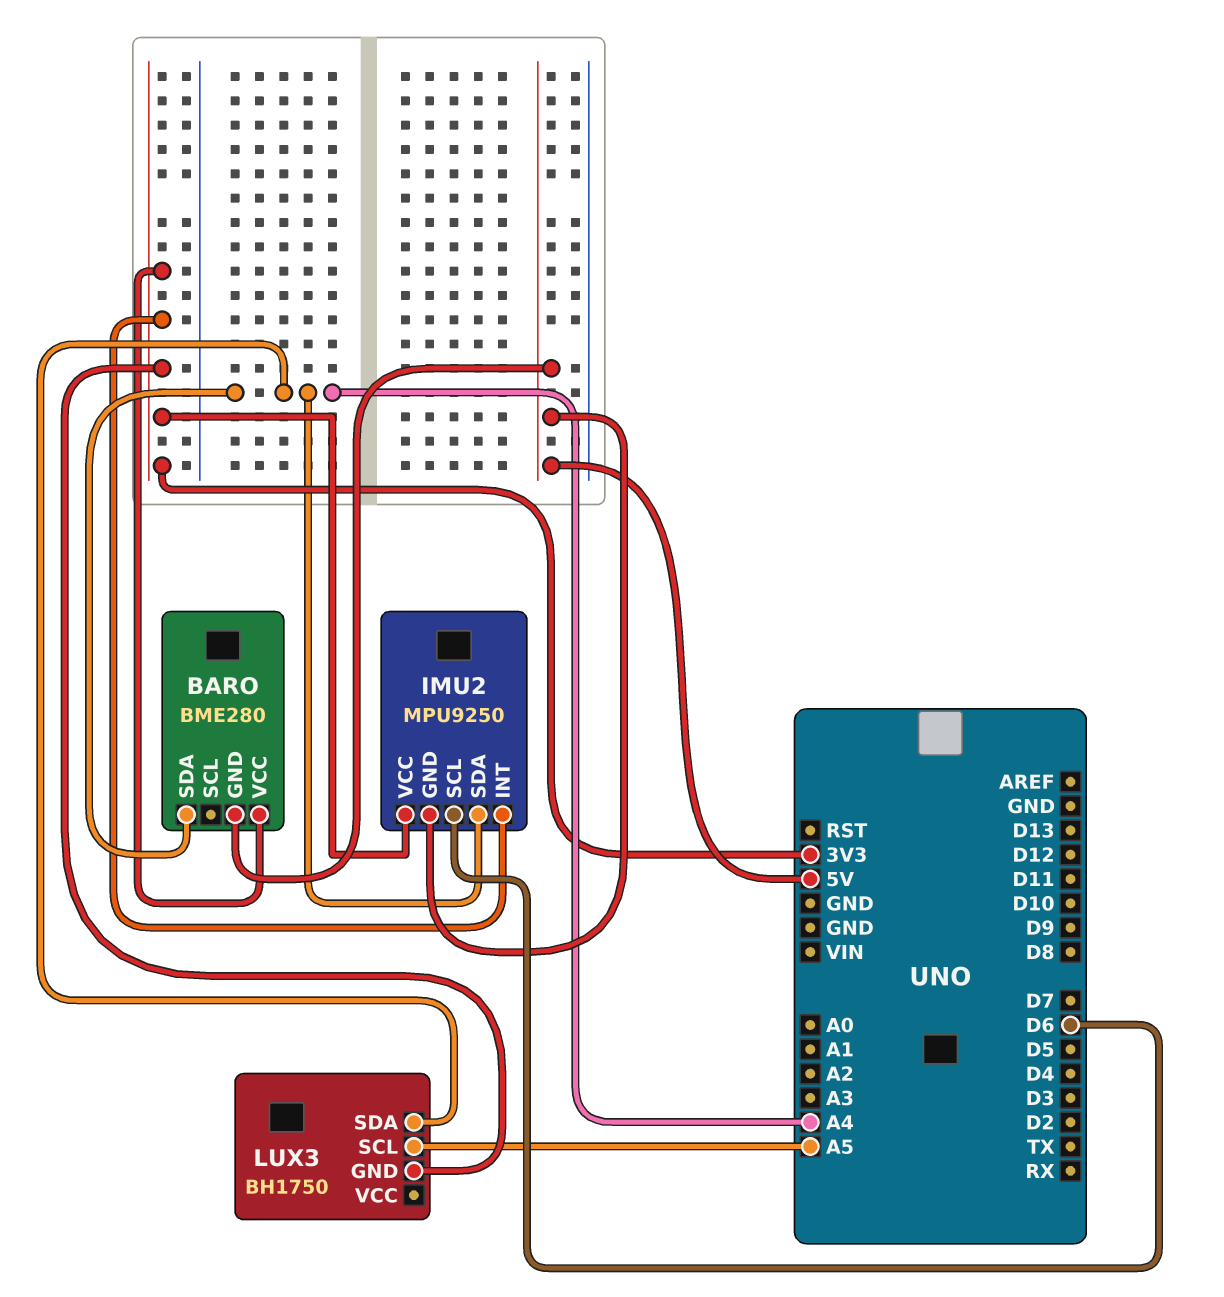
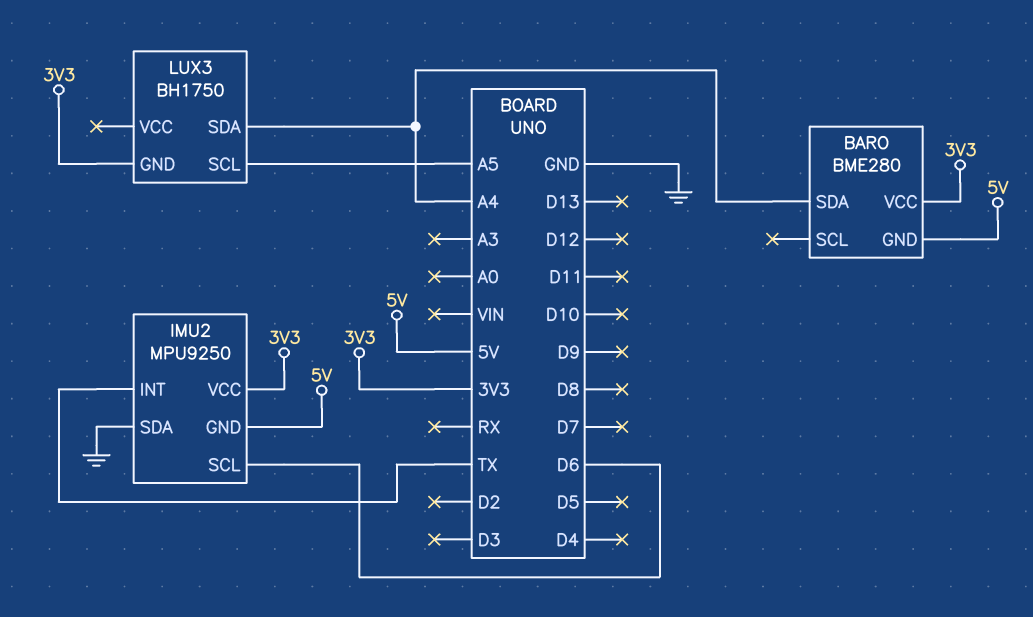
IMU2 pin INT: 3V3 -> TX
IMU2 pin SDA: A4 -> GND

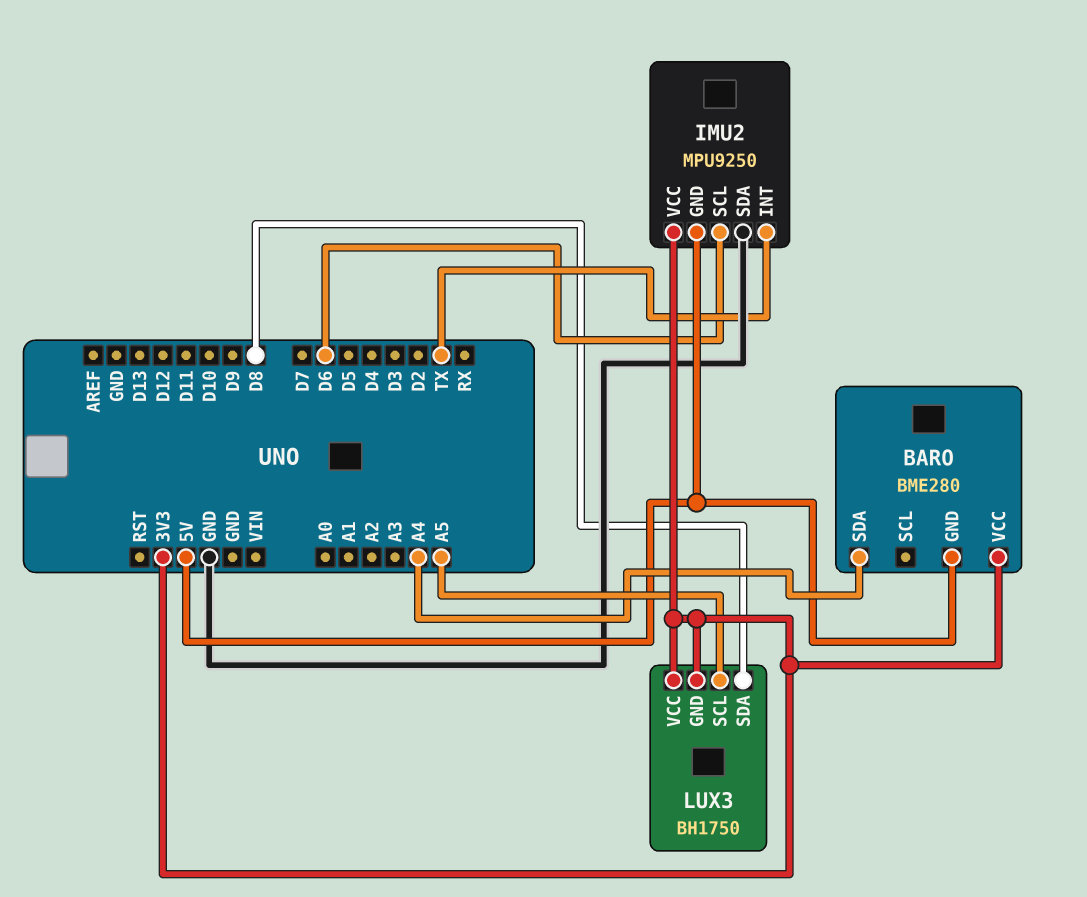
LUX3 pin SDA: A4 -> D8
LUX3 pin VCC: none -> 3V3

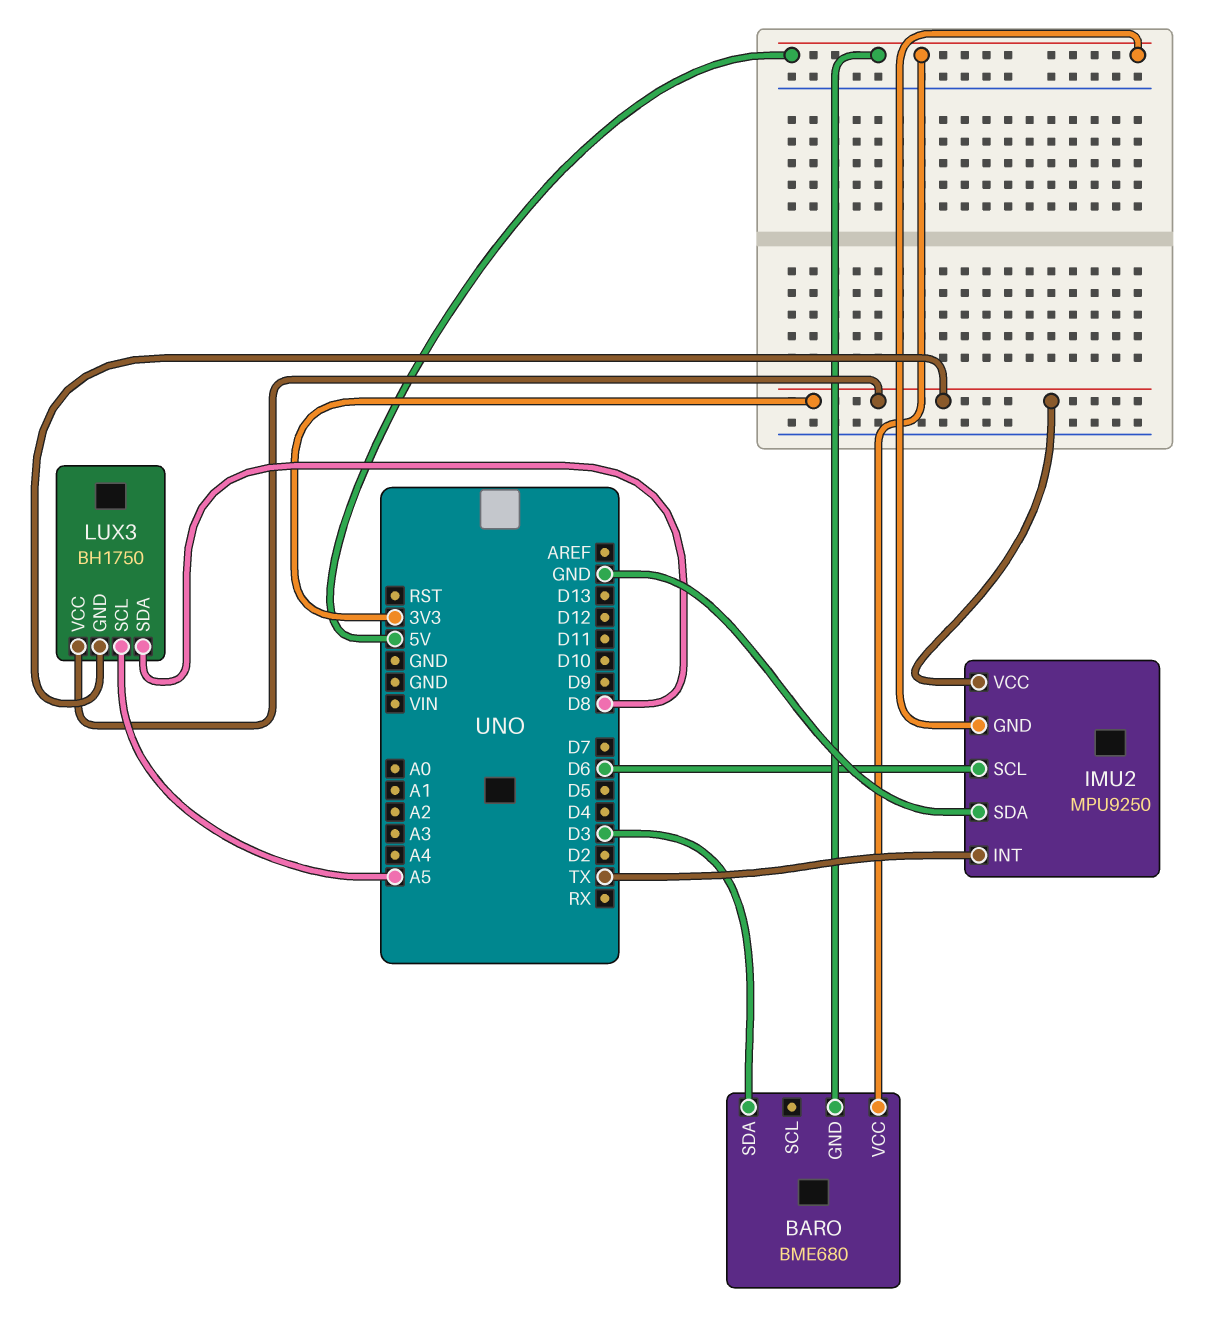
BARO: BME280 -> BME680
BARO pin SDA: A4 -> D3
BARO pin VCC: 3V3 -> 5V

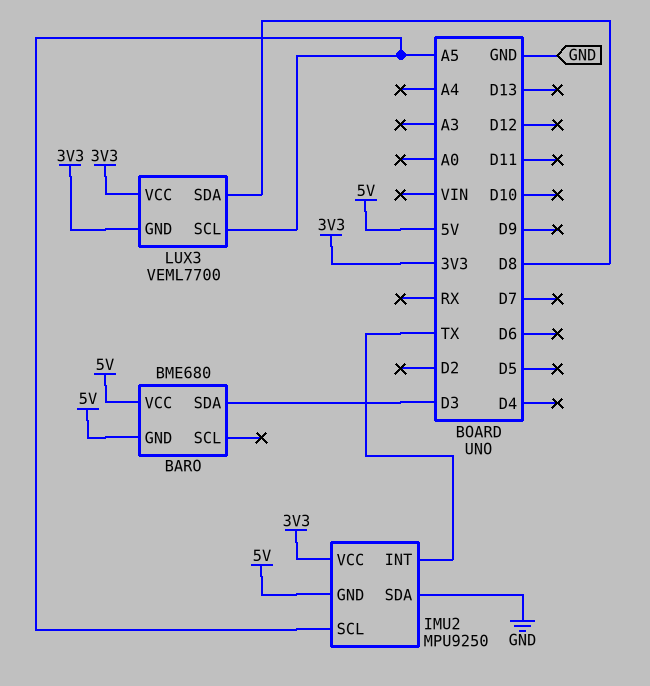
IMU2 pin SCL: D6 -> A5
LUX3: BH1750 -> VEML7700

